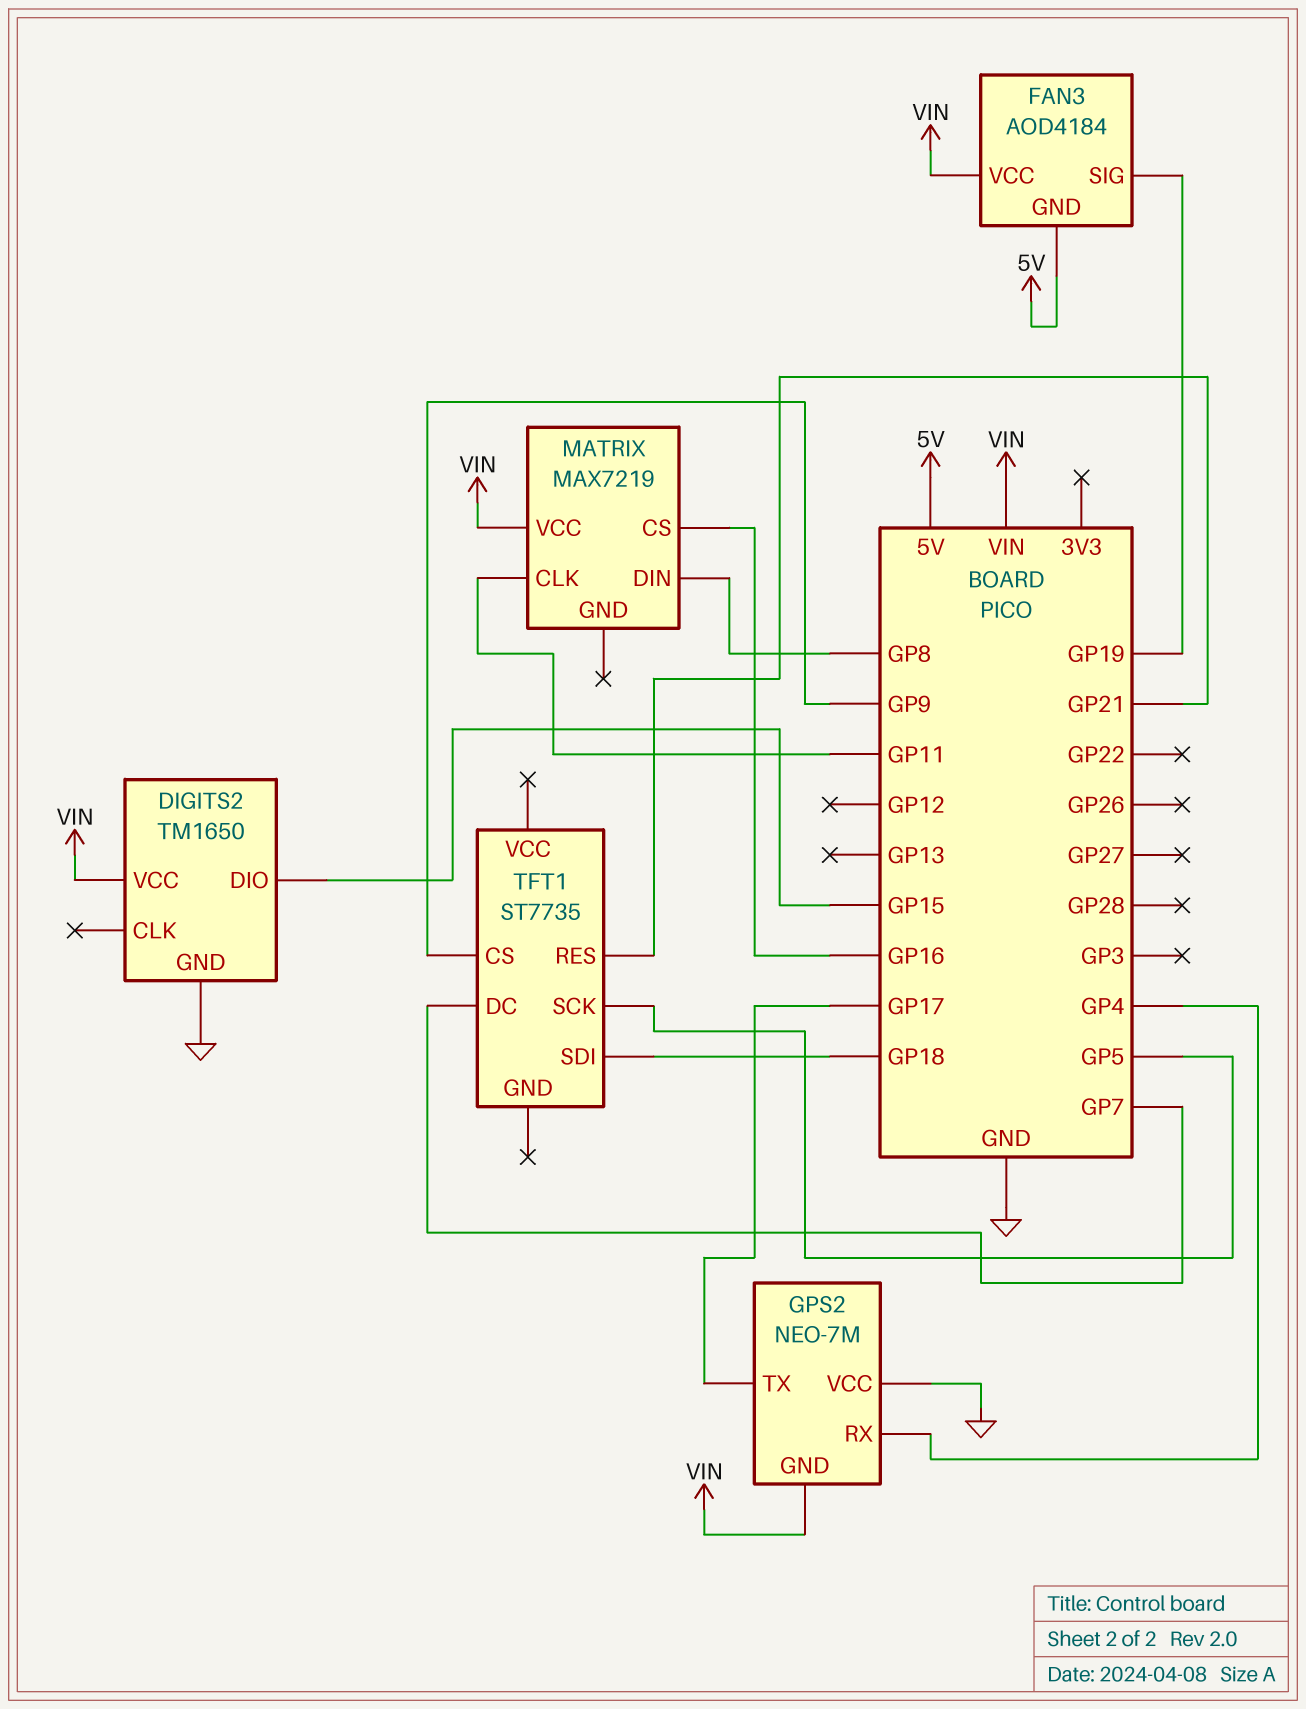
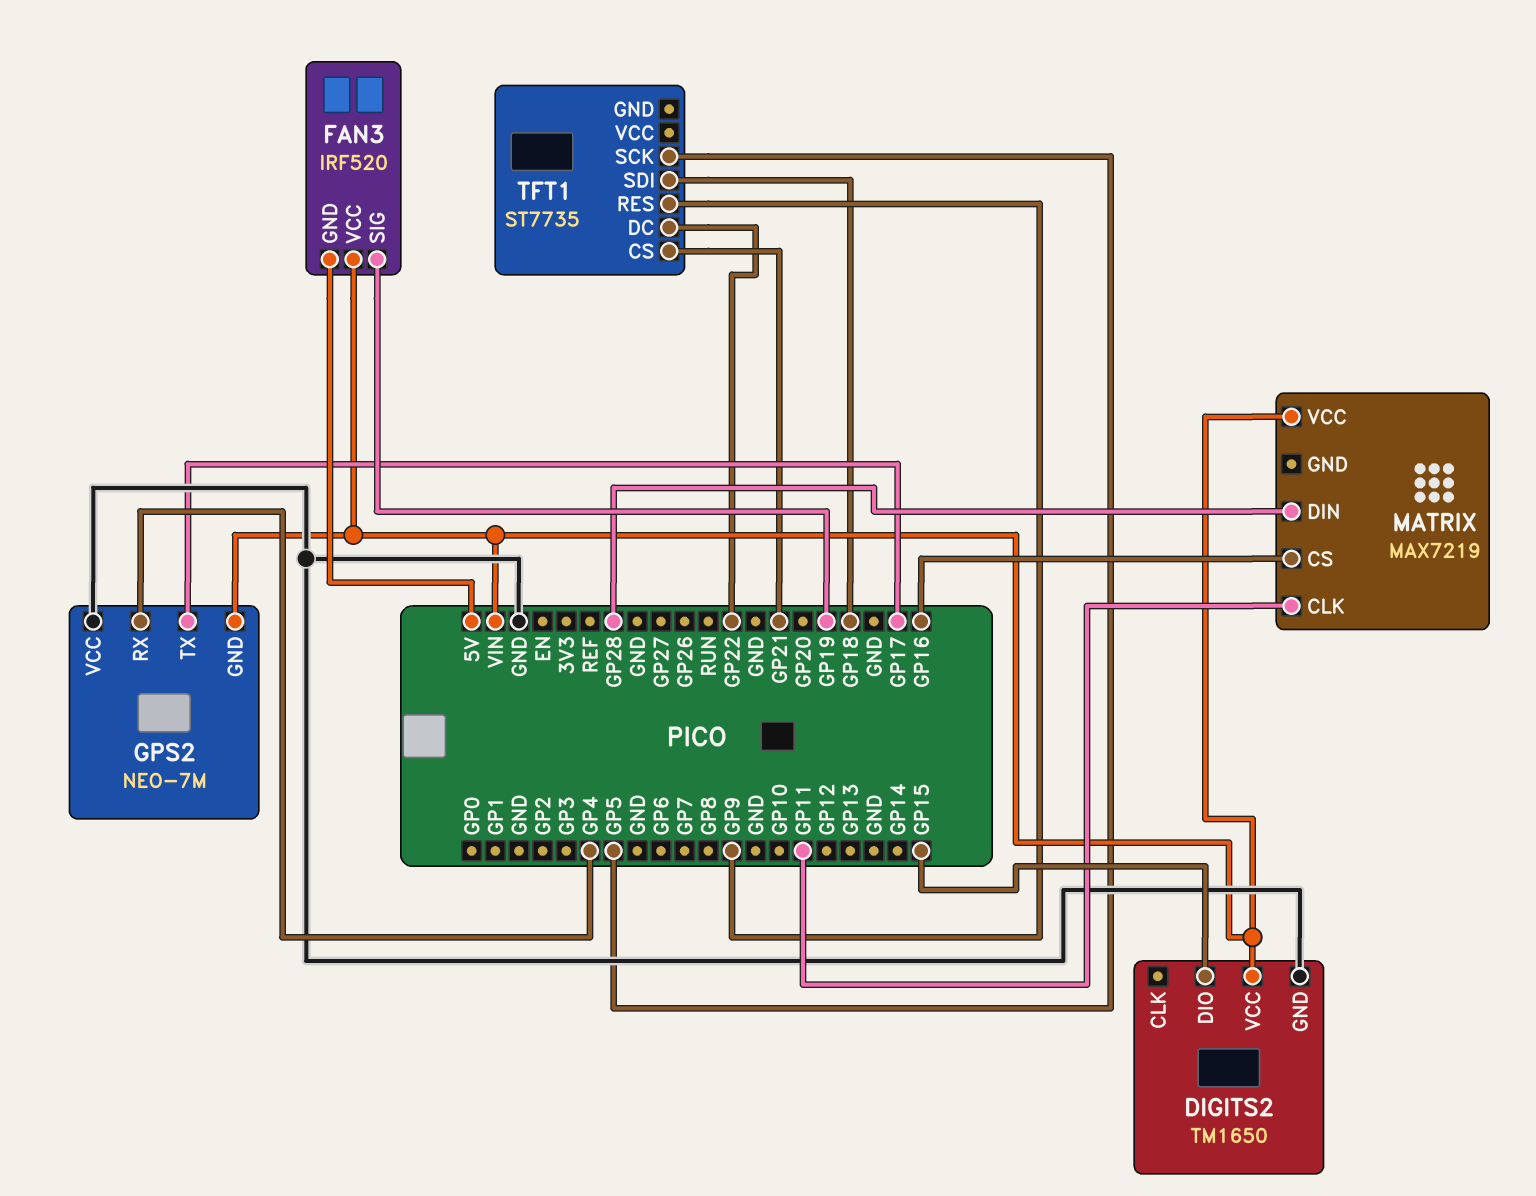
FAN3: AOD4184 -> IRF520
MATRIX pin DIN: GP8 -> GP28
TFT1 pin CS: GP9 -> GP21
TFT1 pin DC: GP7 -> GP22
TFT1 pin RES: GP21 -> GP9

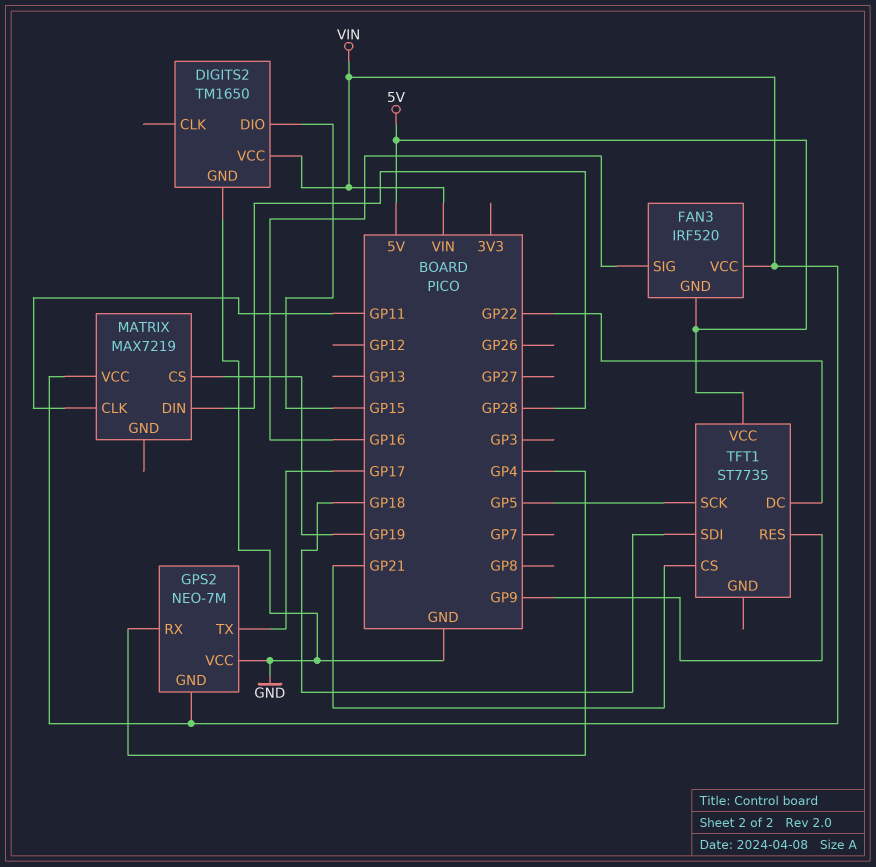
FAN3 pin SIG: GP19 -> GP16
MATRIX pin CS: GP16 -> GP19
TFT1 pin VCC: none -> 5V

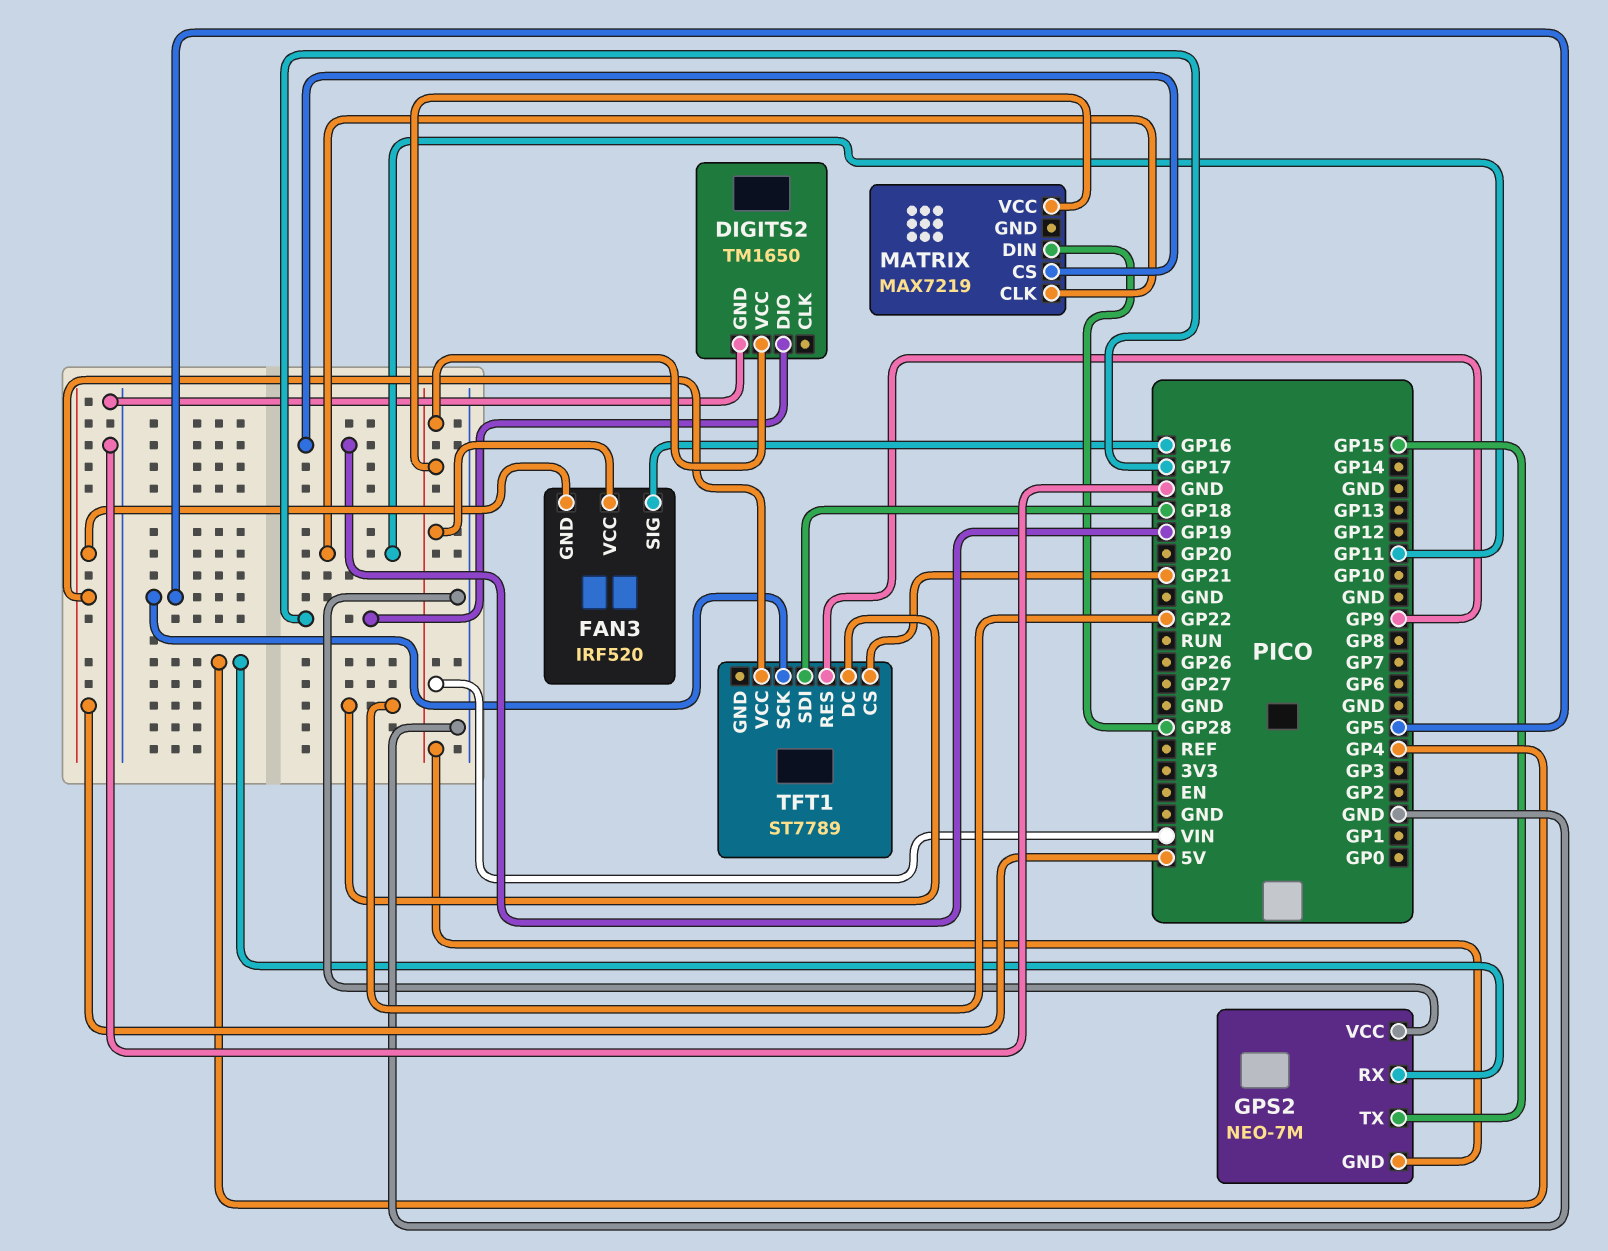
DIGITS2 pin DIO: GP15 -> GP17
GPS2 pin TX: GP17 -> GP15
TFT1: ST7735 -> ST7789

